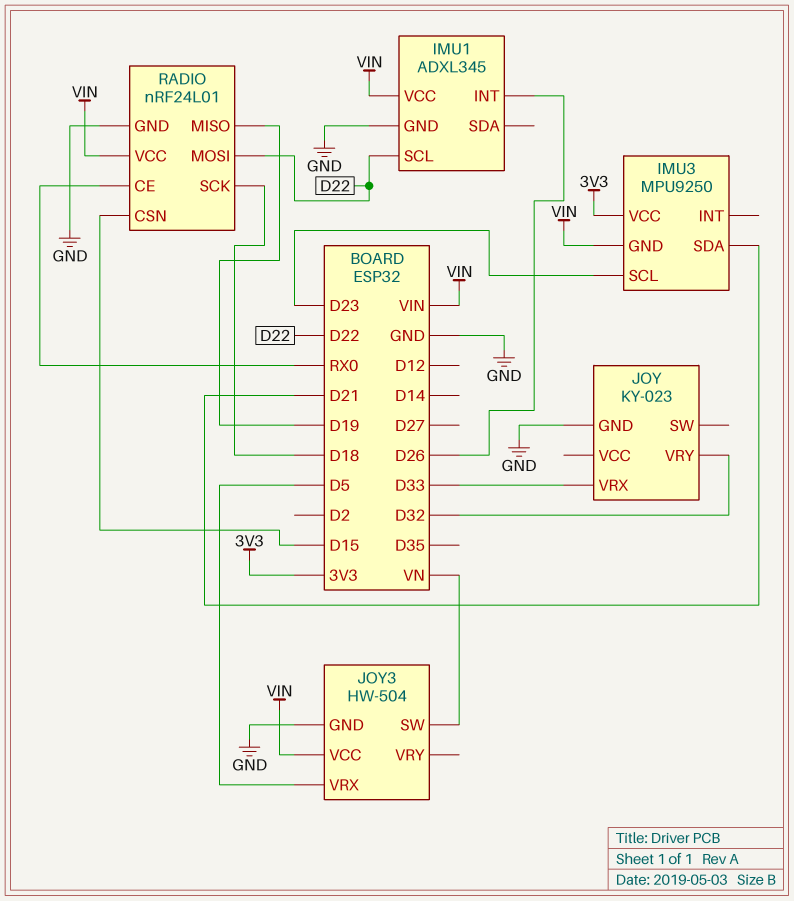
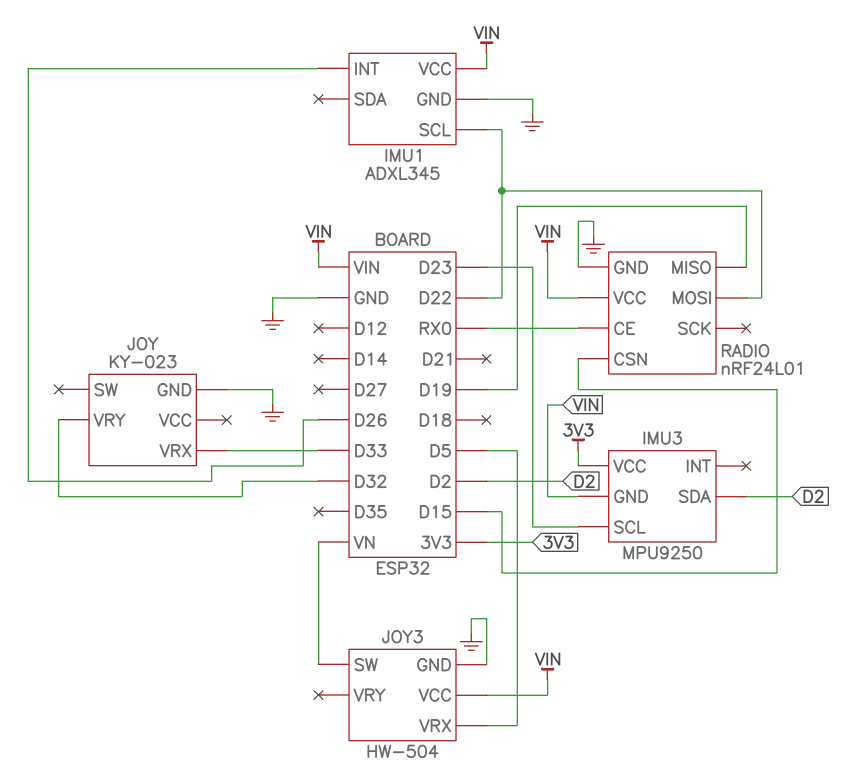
IMU3 pin SDA: D21 -> D2
RADIO pin SCK: D18 -> none

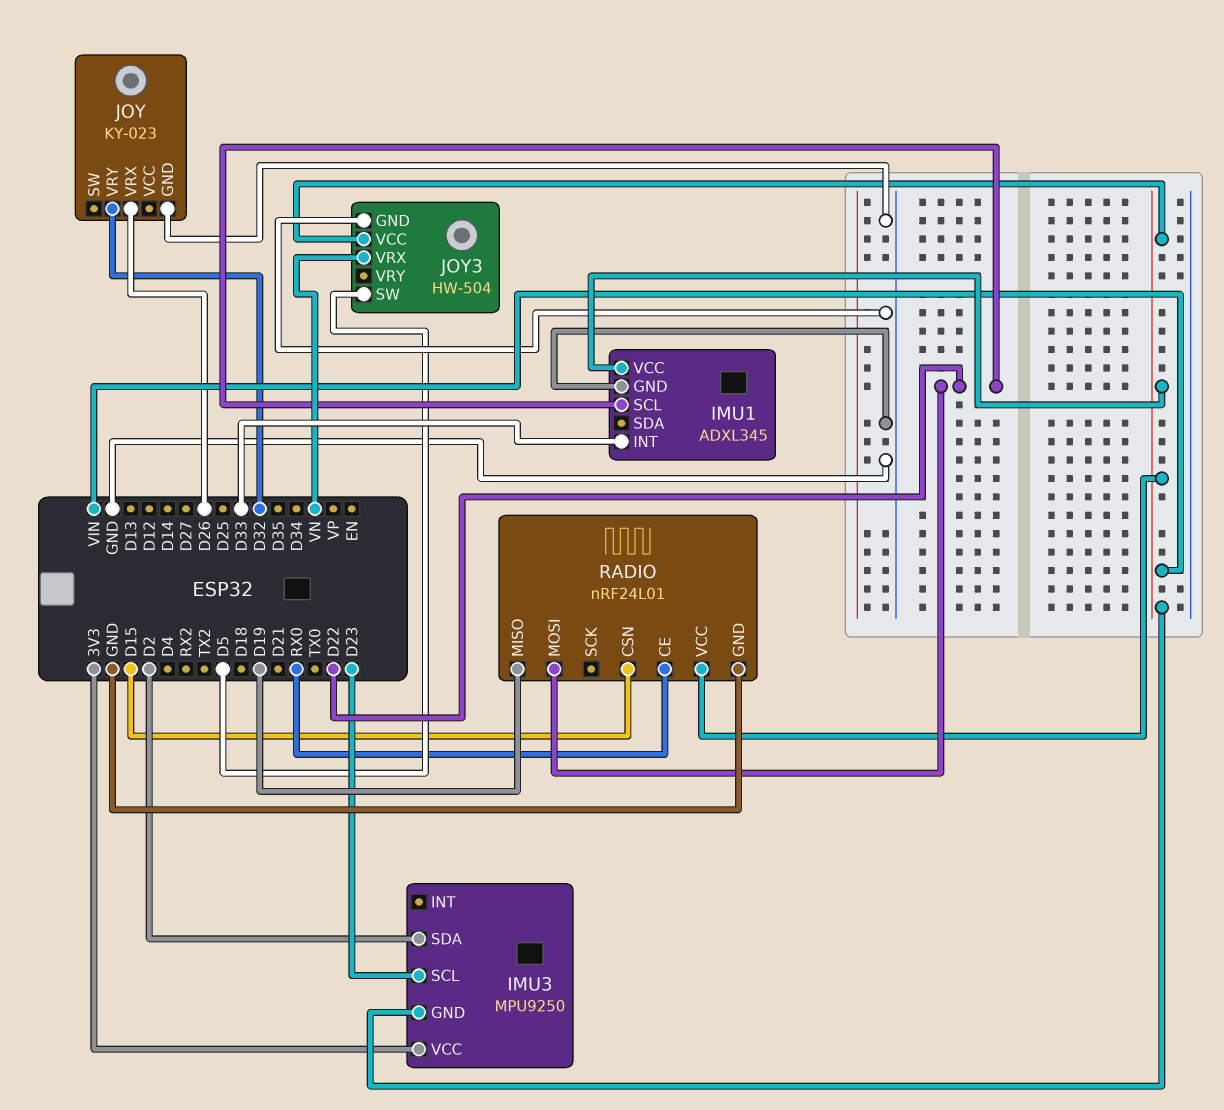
IMU1 pin INT: D26 -> D33
JOY pin VRX: D33 -> D26
JOY3 pin SW: VN -> D5
JOY3 pin VRX: D5 -> VN

